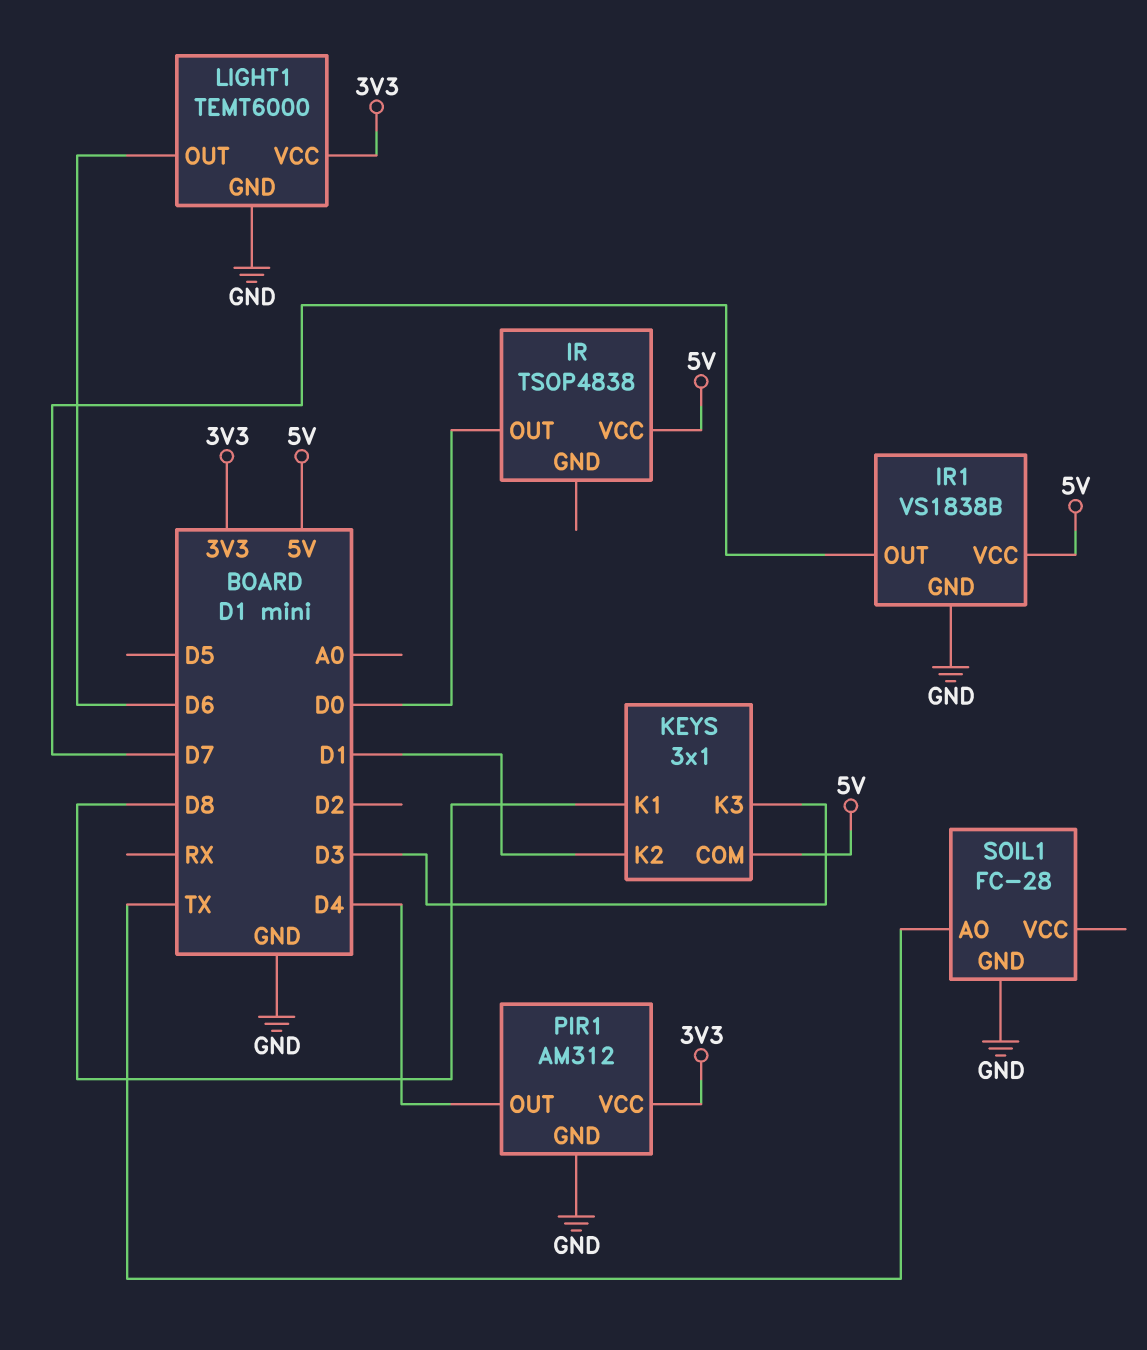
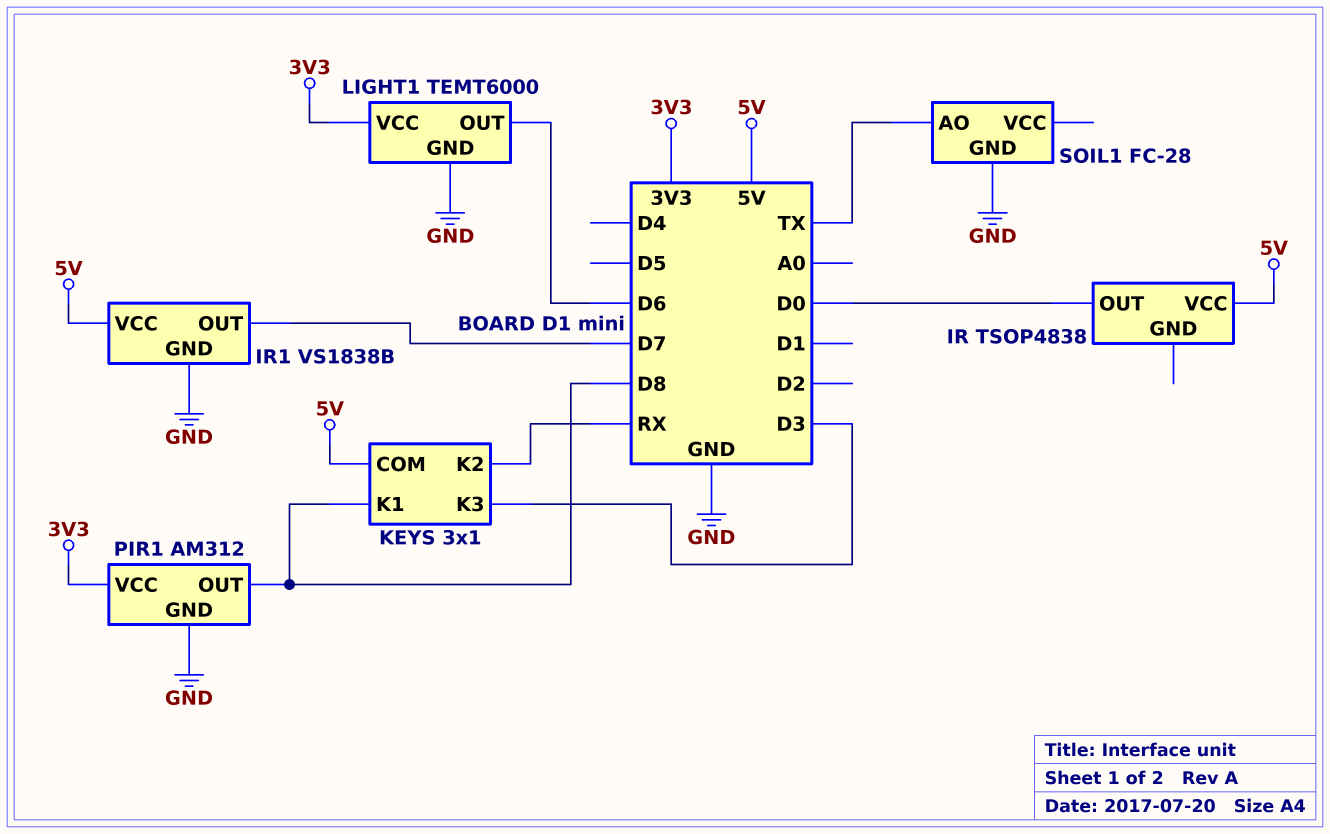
KEYS pin K2: D1 -> RX
PIR1 pin OUT: D4 -> D8

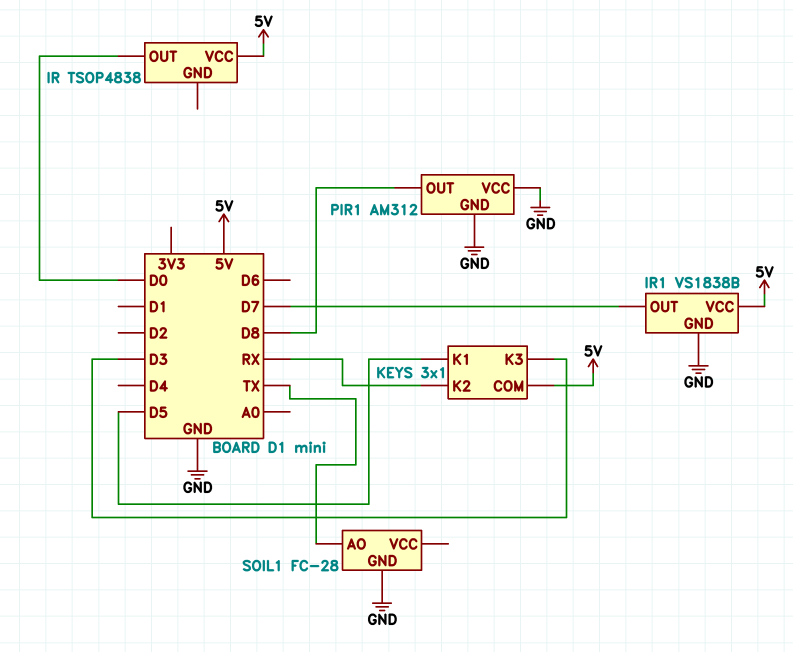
KEYS pin K1: D8 -> D5
LIGHT1: TEMT6000 -> none
LIGHT1 pin GND: GND -> none
LIGHT1 pin OUT: D6 -> none
LIGHT1 pin VCC: 3V3 -> none
PIR1 pin VCC: 3V3 -> GND

